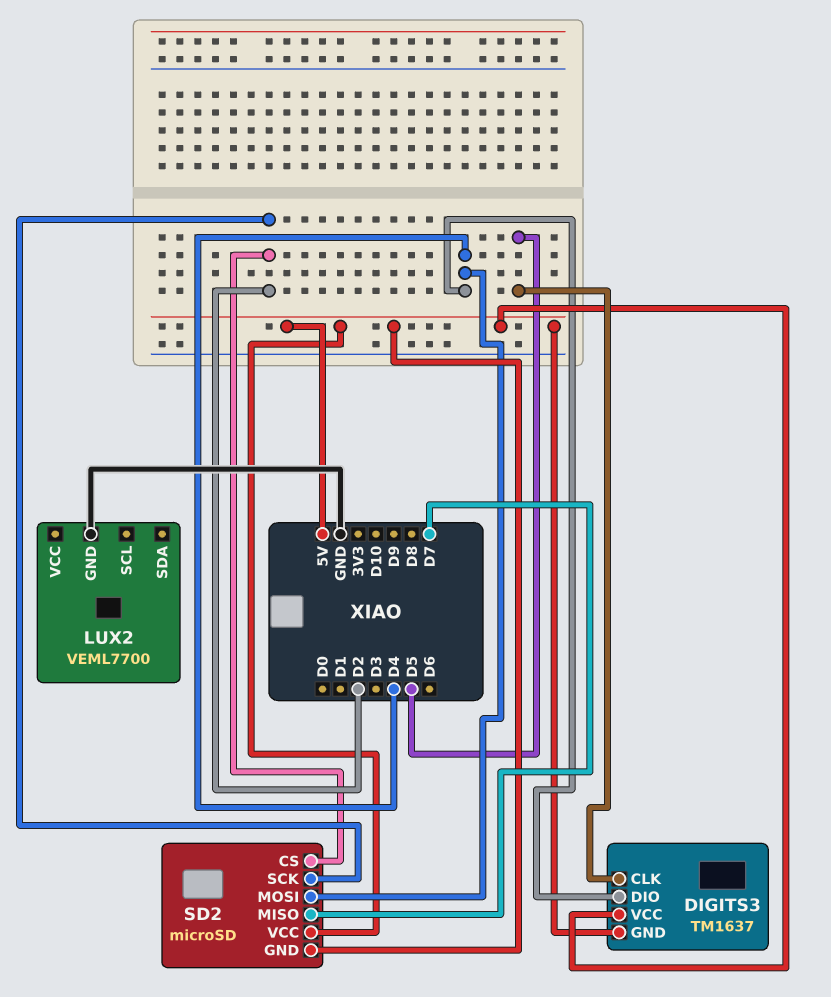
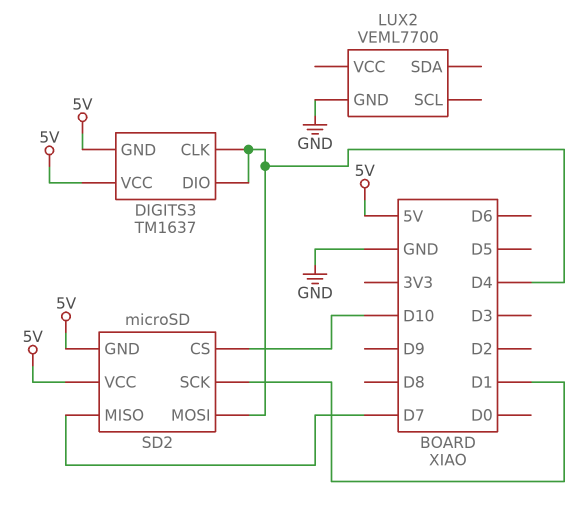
DIGITS3 pin CLK: D5 -> D4
SD2 pin CS: D2 -> D10
SD2 pin SCK: D2 -> D1

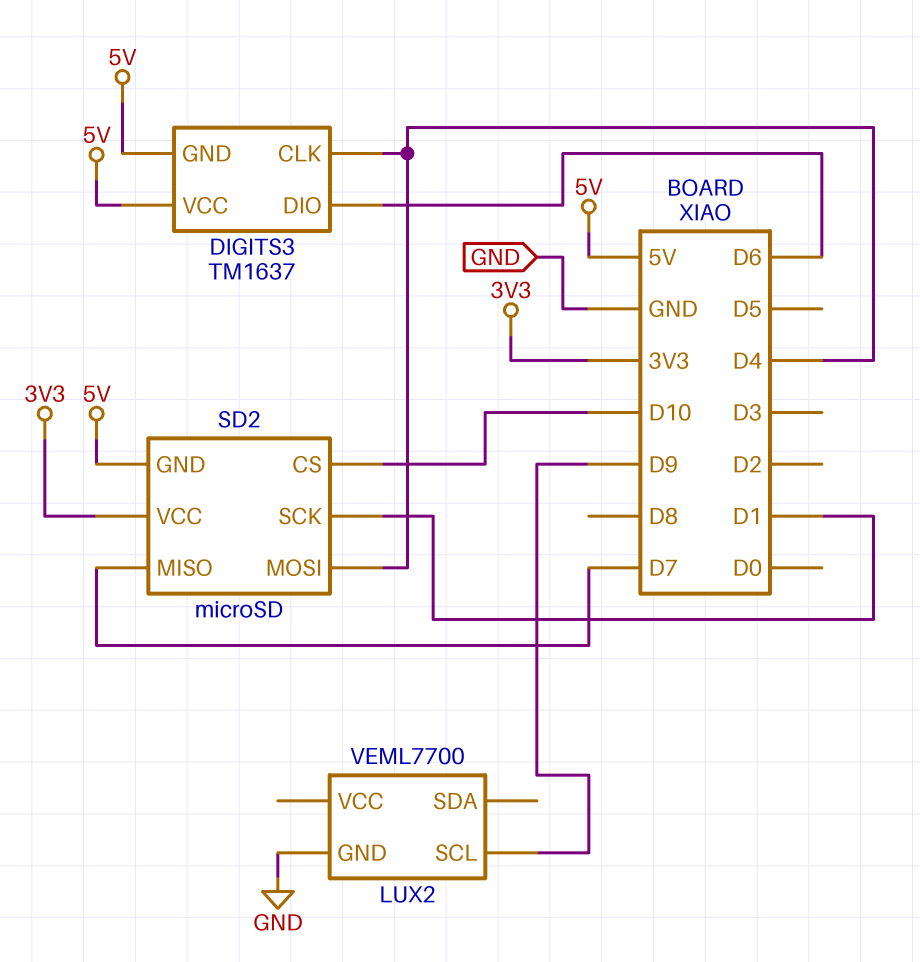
DIGITS3 pin DIO: D4 -> D6
LUX2 pin SCL: none -> D9
SD2 pin VCC: 5V -> 3V3

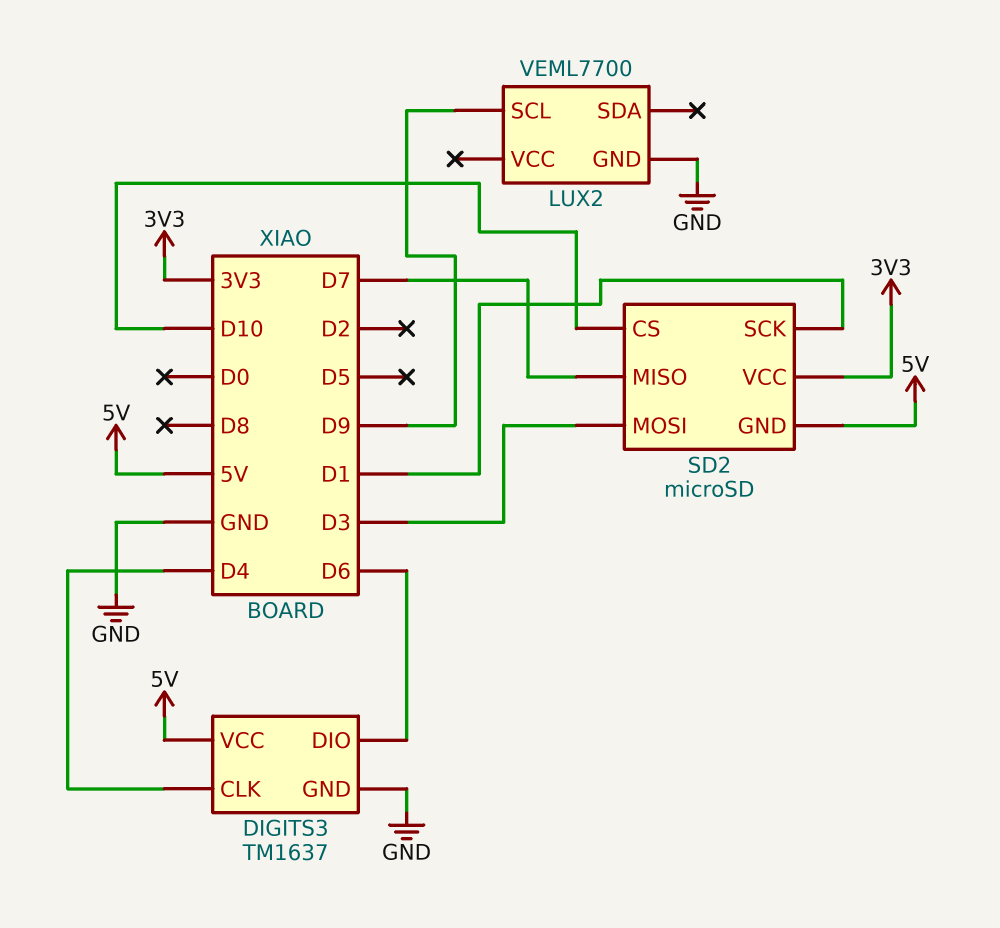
DIGITS3 pin GND: 5V -> GND
SD2 pin MOSI: D4 -> D3

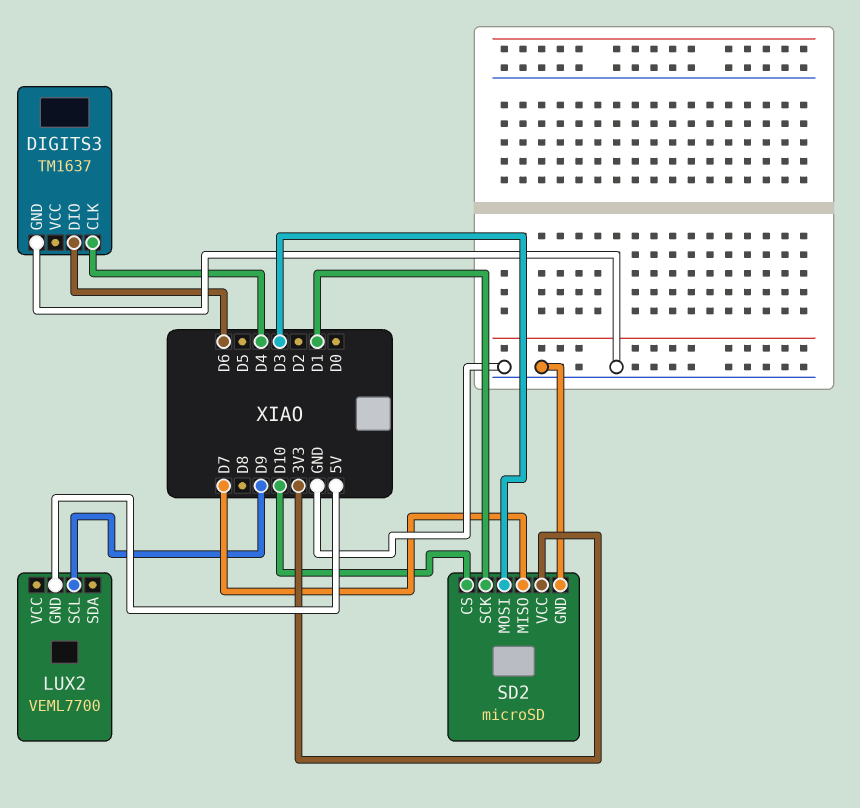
DIGITS3 pin VCC: 5V -> none
LUX2 pin GND: GND -> 5V
SD2 pin GND: 5V -> GND

